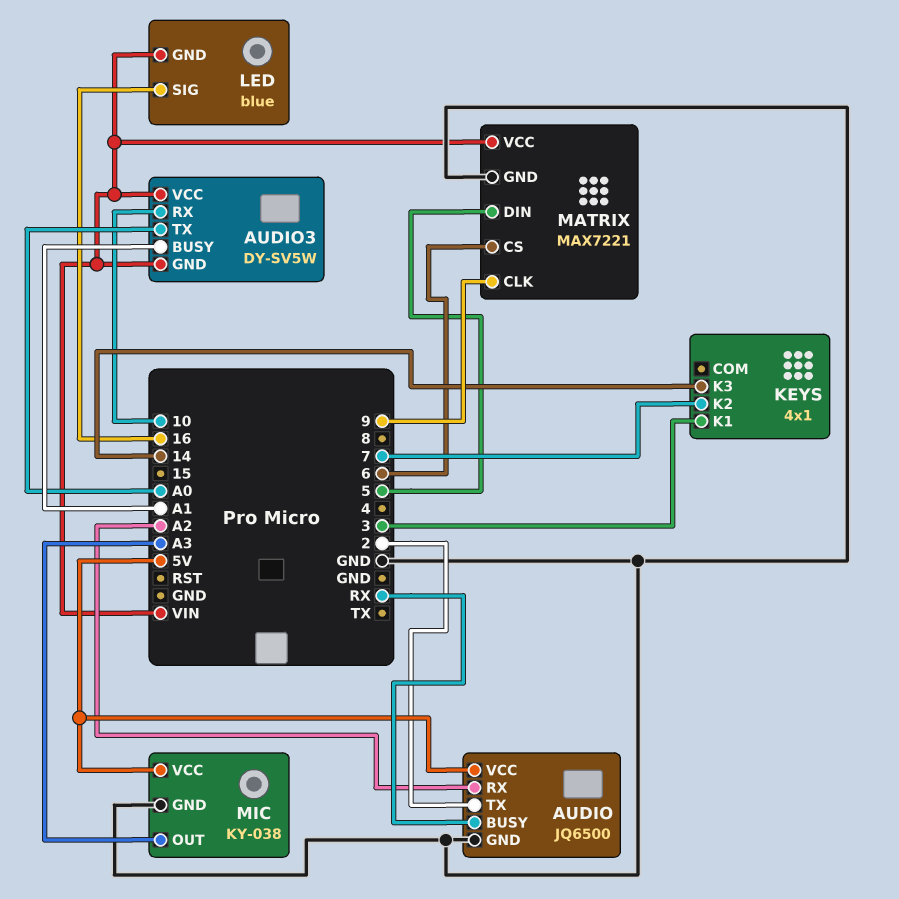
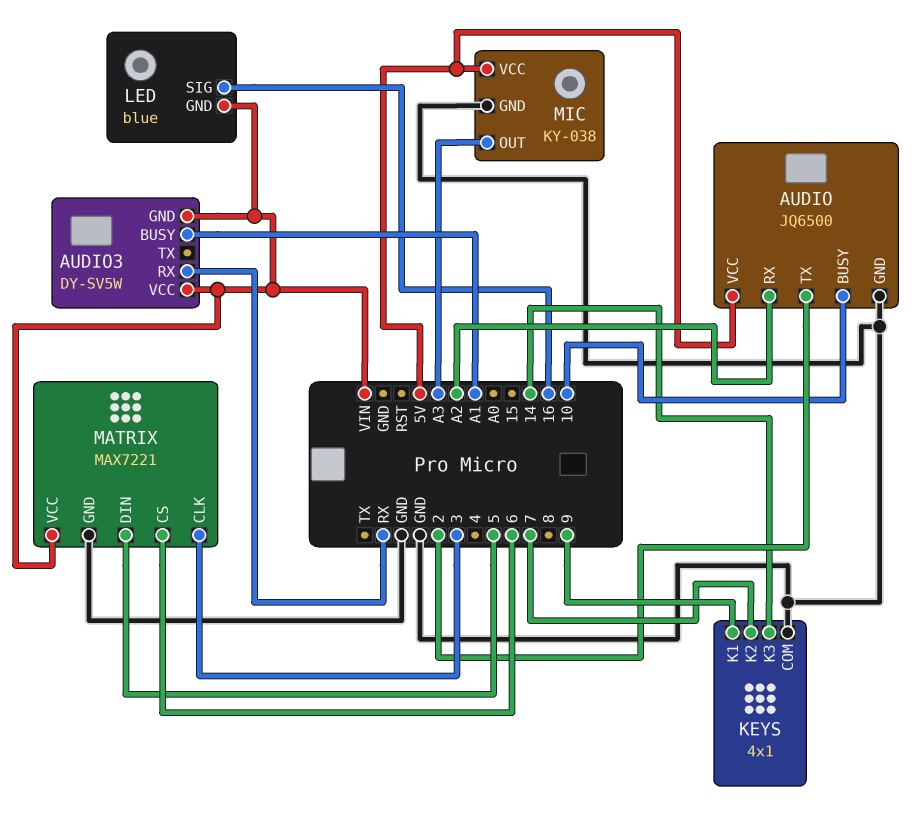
AUDIO pin BUSY: RX -> 10
AUDIO3 pin RX: 10 -> RX
AUDIO3 pin TX: A0 -> none
KEYS pin COM: none -> GND
KEYS pin K1: 3 -> 9
MATRIX pin CLK: 9 -> 3

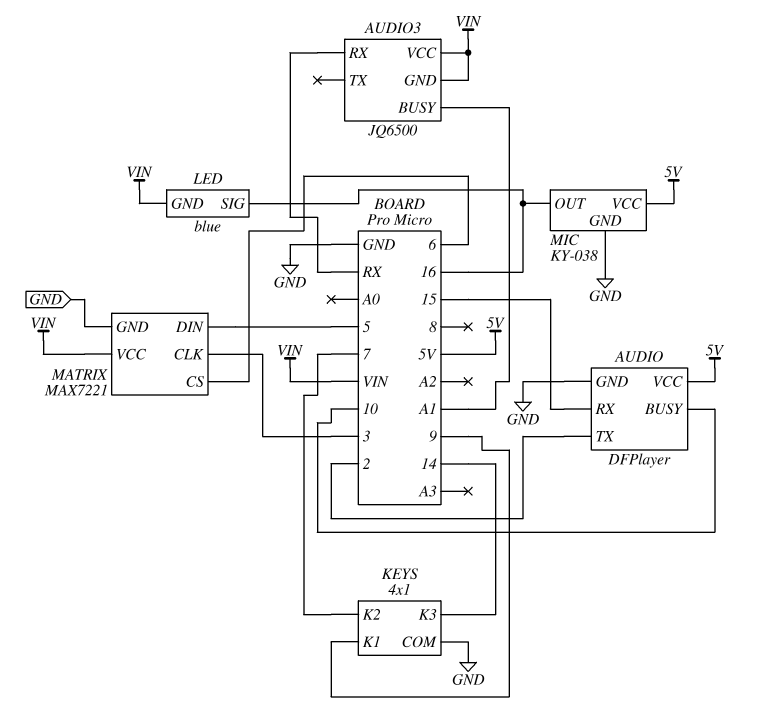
AUDIO: JQ6500 -> DFPlayer
AUDIO pin RX: A2 -> 15
AUDIO3: DY-SV5W -> JQ6500
MIC pin OUT: A3 -> 16

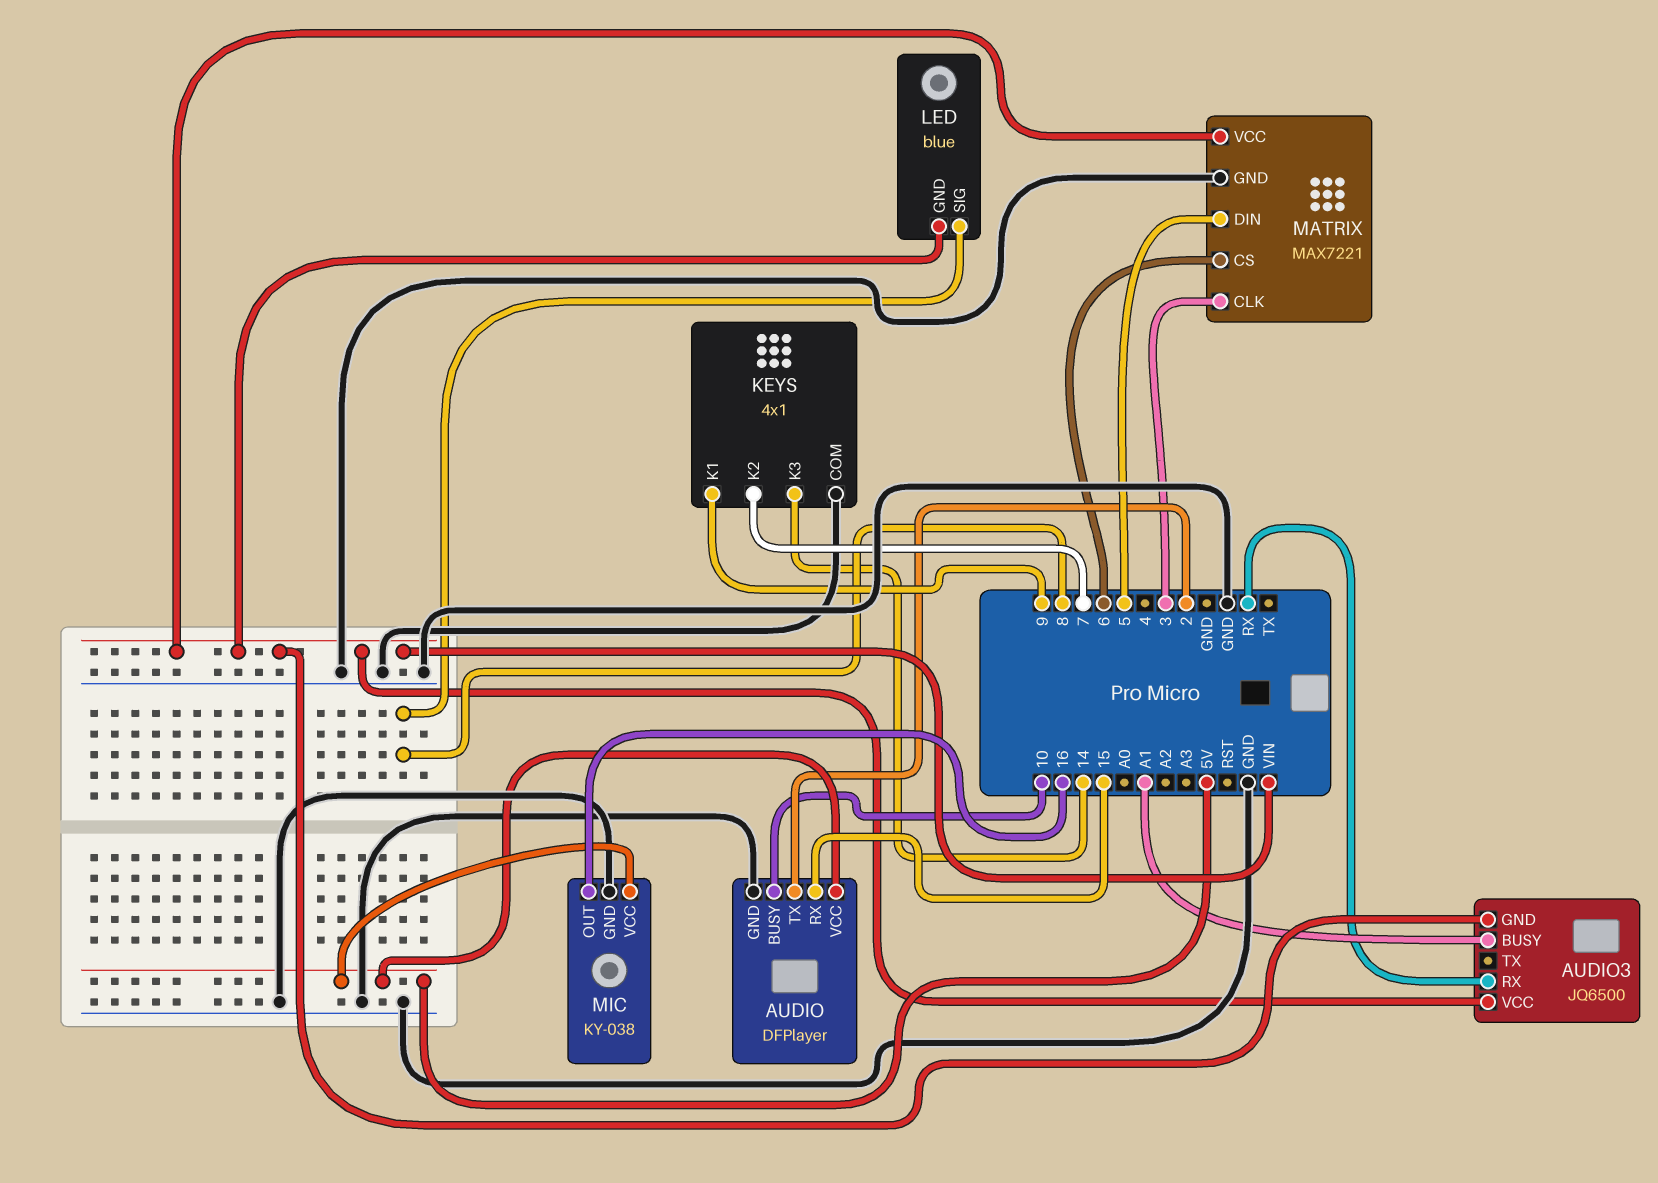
LED pin SIG: 16 -> 8

